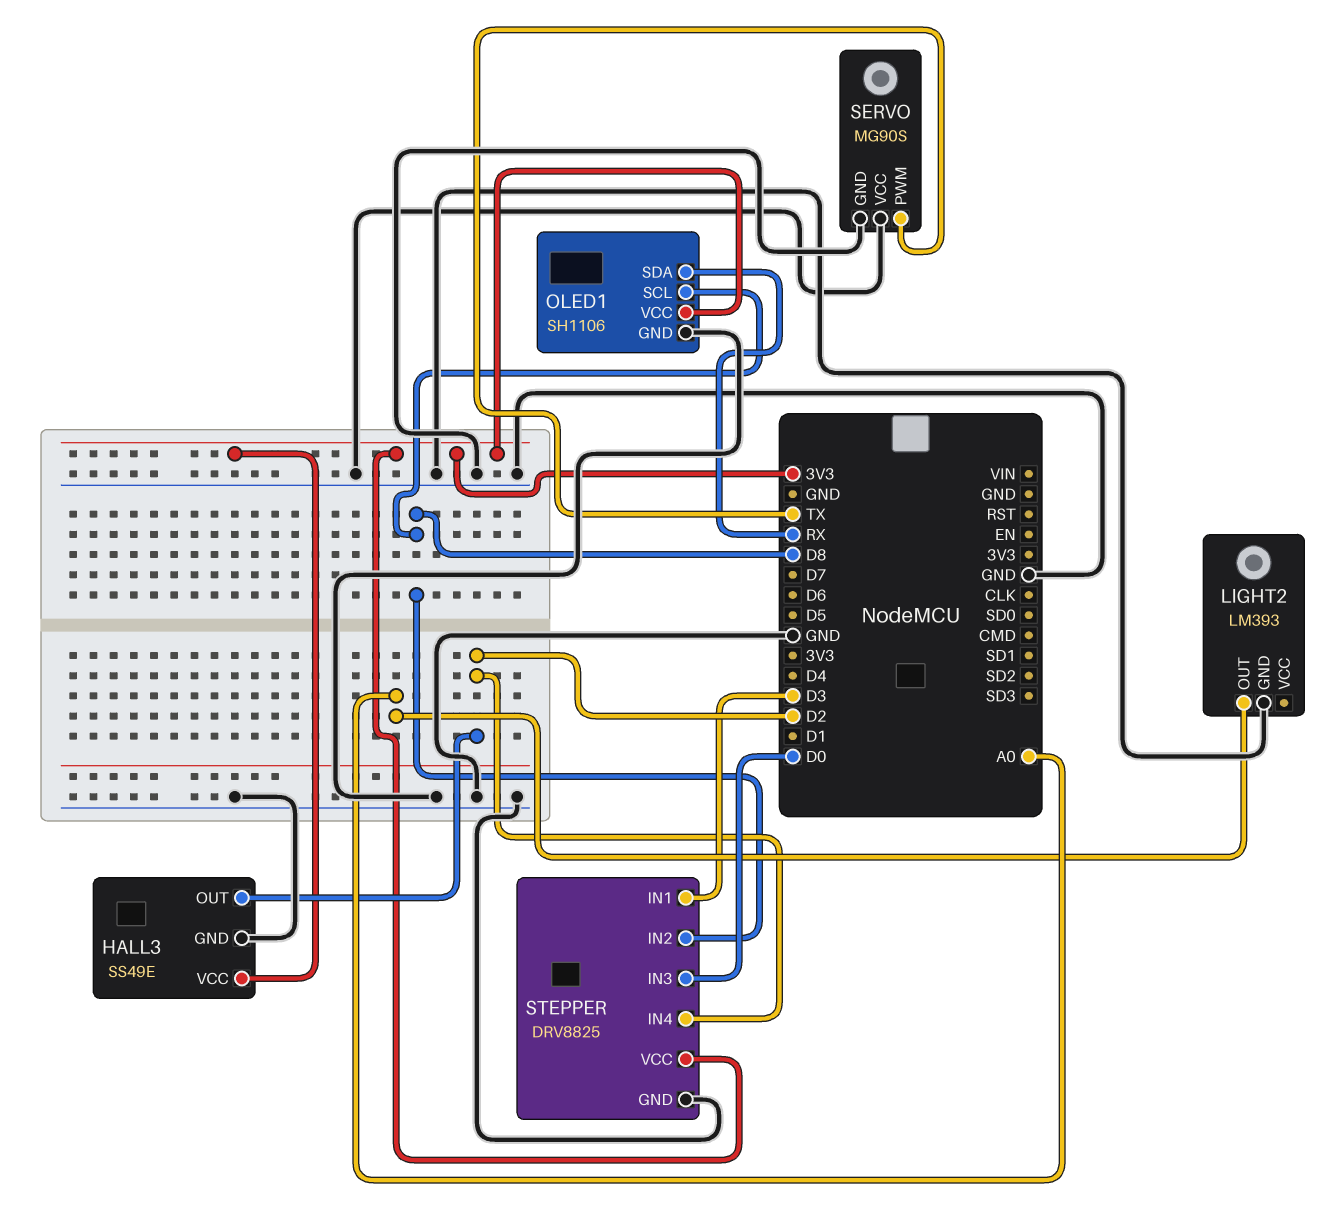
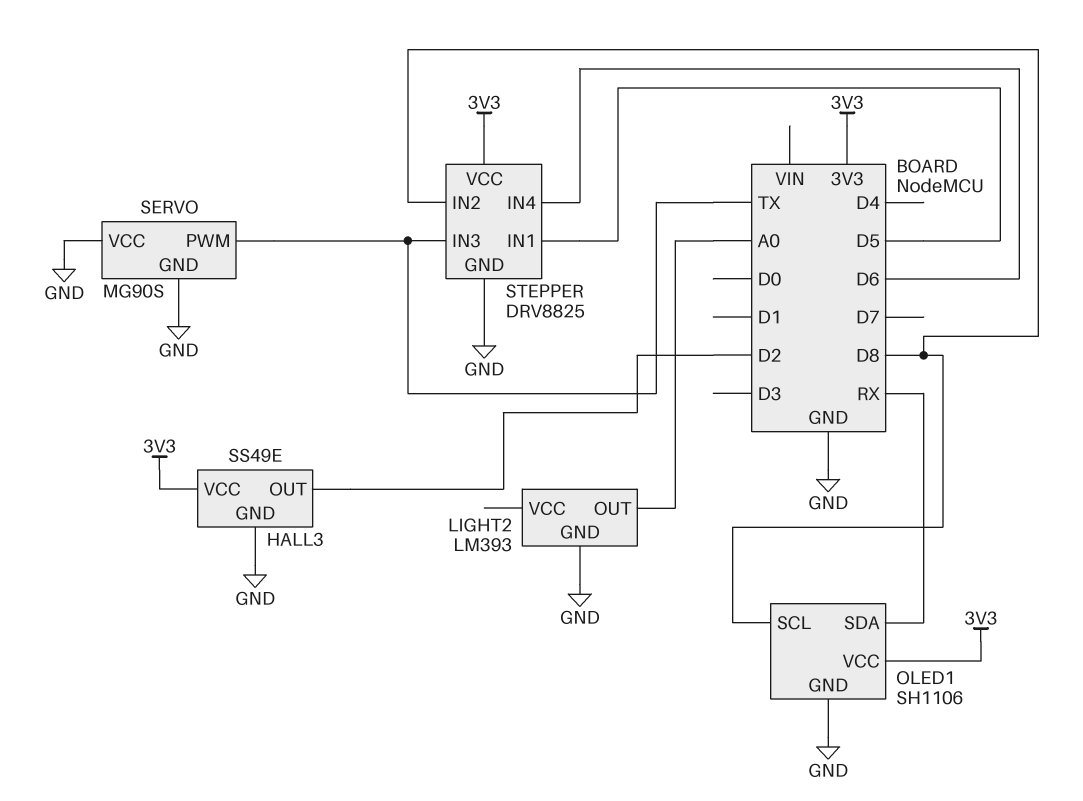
STEPPER pin IN1: D3 -> D5
STEPPER pin IN3: D0 -> TX
STEPPER pin IN4: D2 -> D6

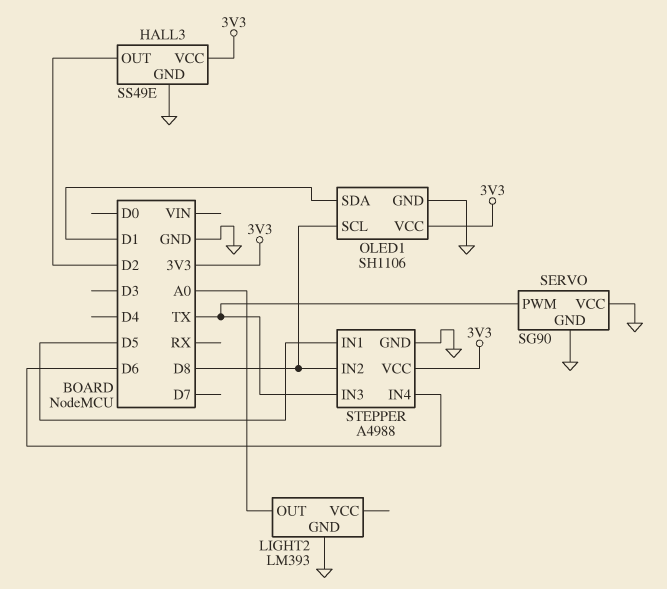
OLED1 pin SDA: RX -> D1
SERVO: MG90S -> SG90
STEPPER: DRV8825 -> A4988

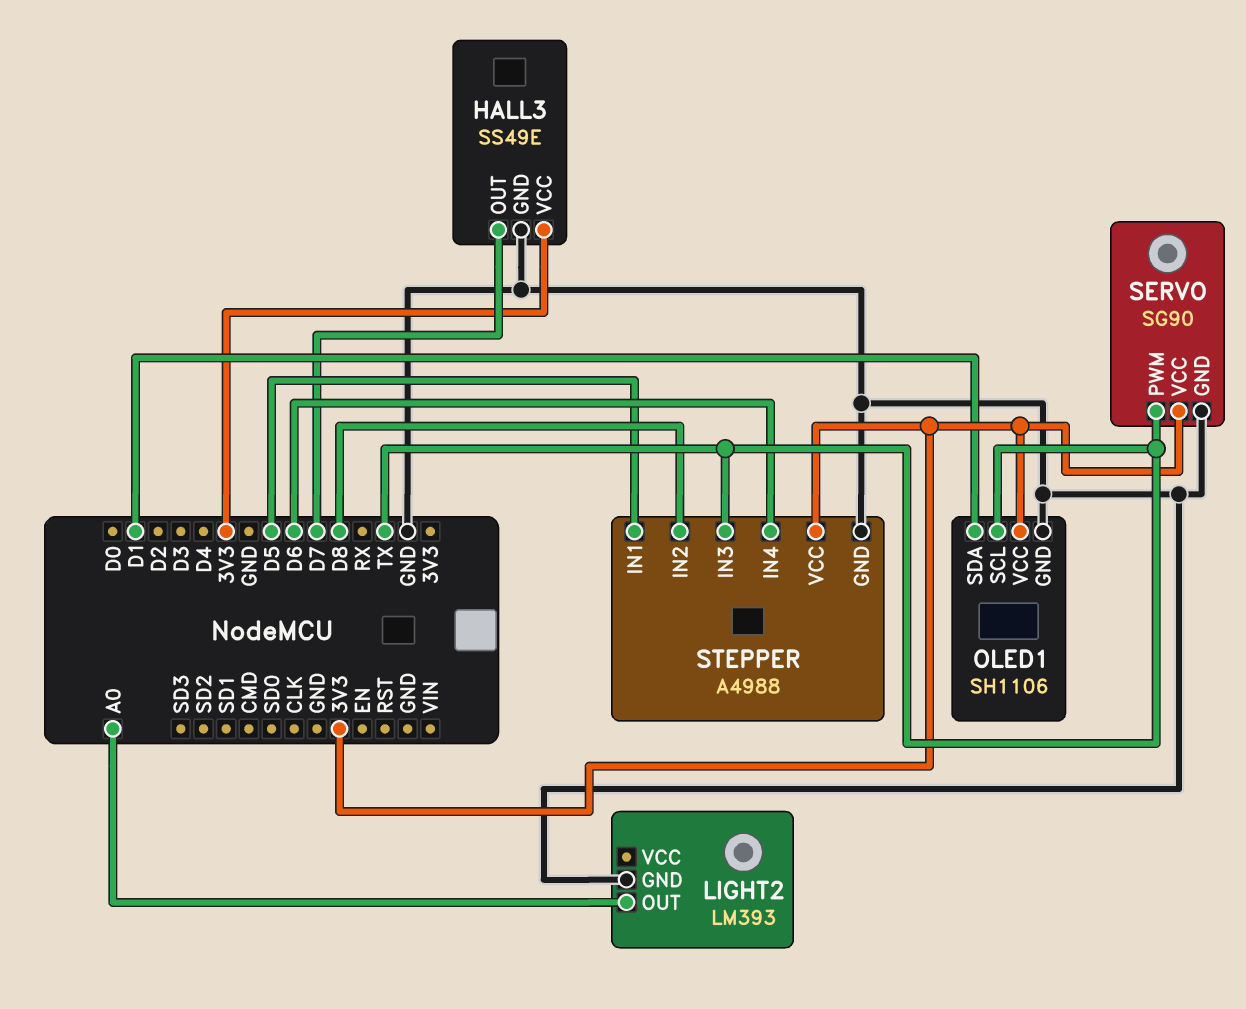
HALL3 pin OUT: D2 -> D7
OLED1 pin SCL: D8 -> TX
SERVO pin VCC: GND -> 3V3

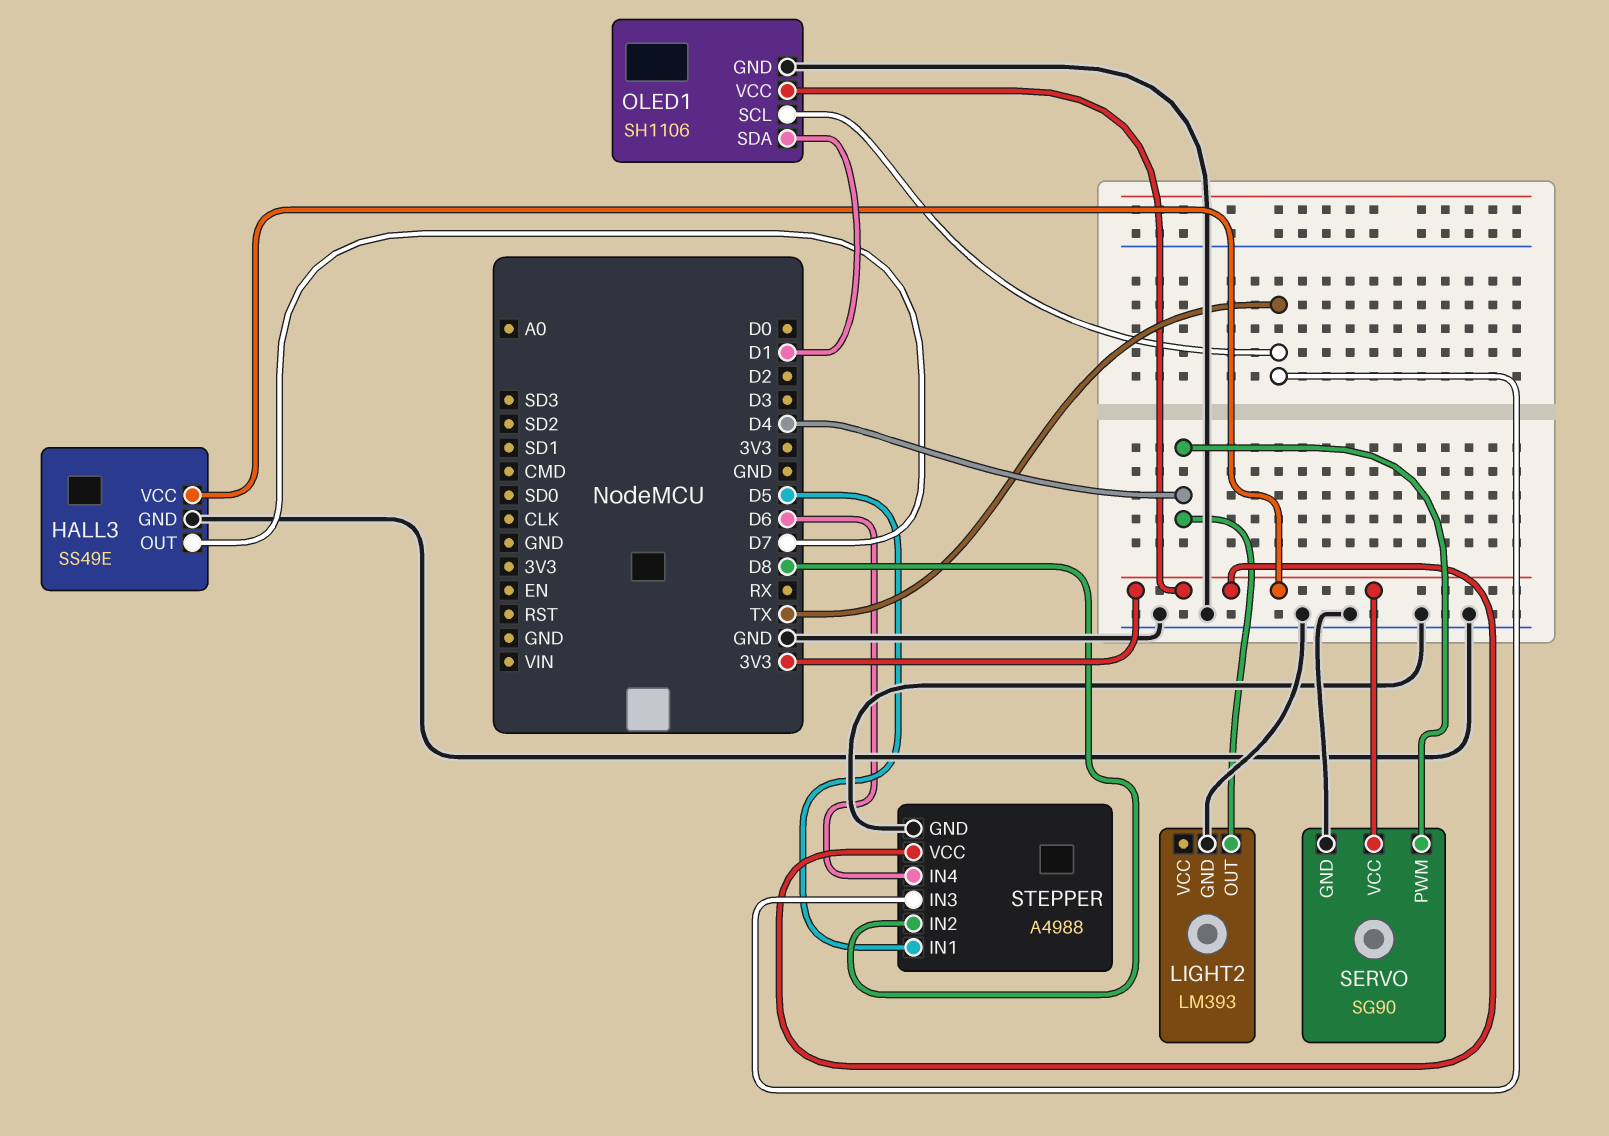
LIGHT2 pin OUT: A0 -> D4
SERVO pin PWM: TX -> D4

